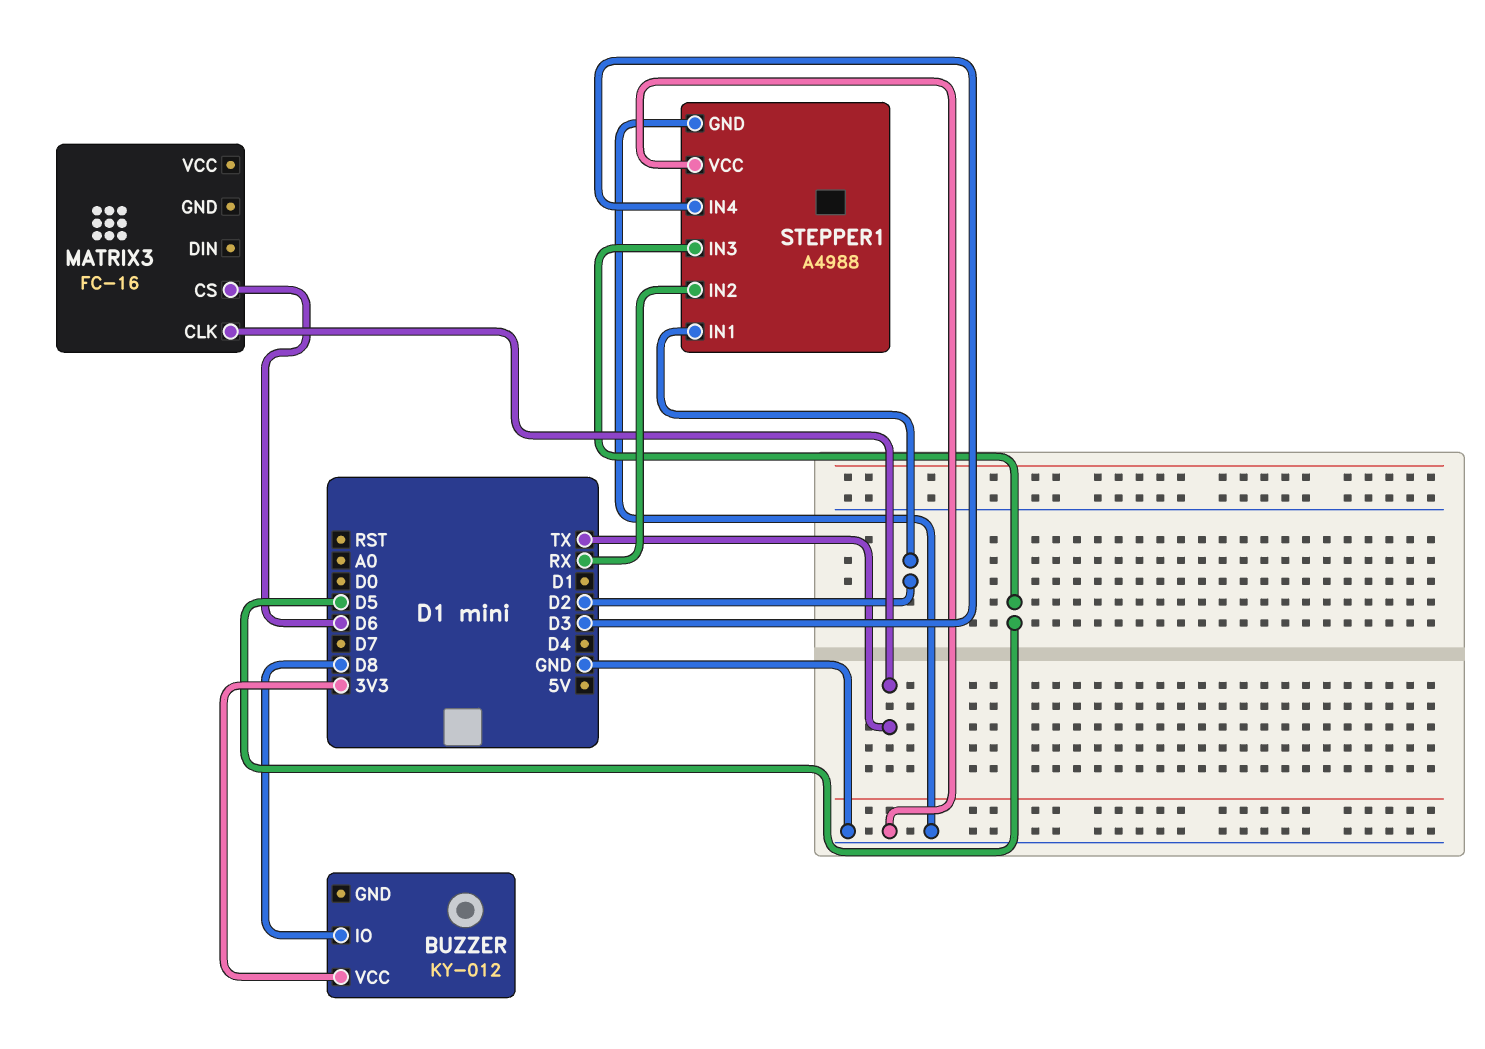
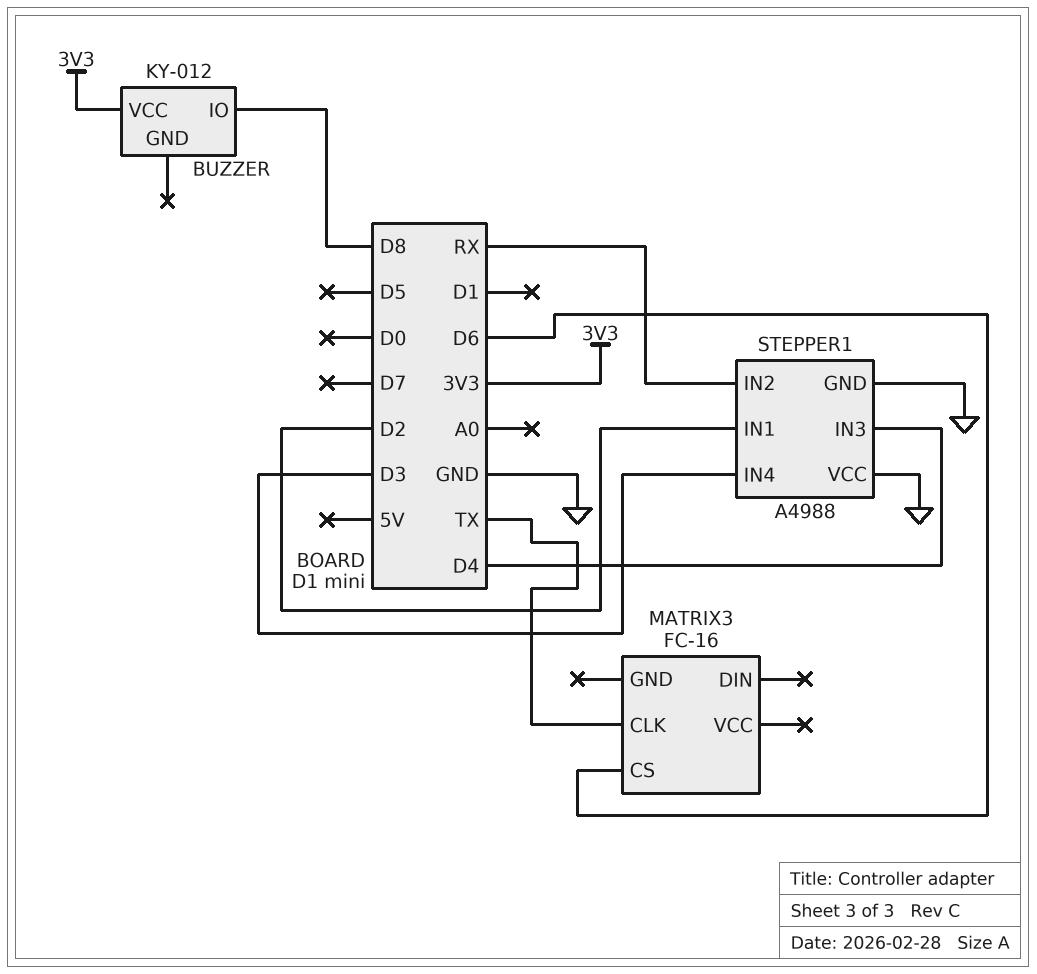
STEPPER1 pin IN3: D5 -> D4

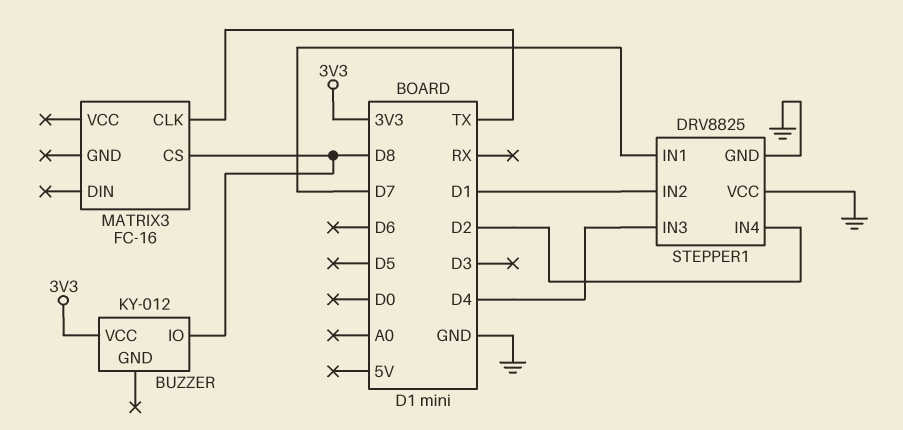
MATRIX3 pin CS: D6 -> D8
STEPPER1: A4988 -> DRV8825
STEPPER1 pin IN1: D2 -> D7
STEPPER1 pin IN2: RX -> D1
STEPPER1 pin IN4: D3 -> D2

